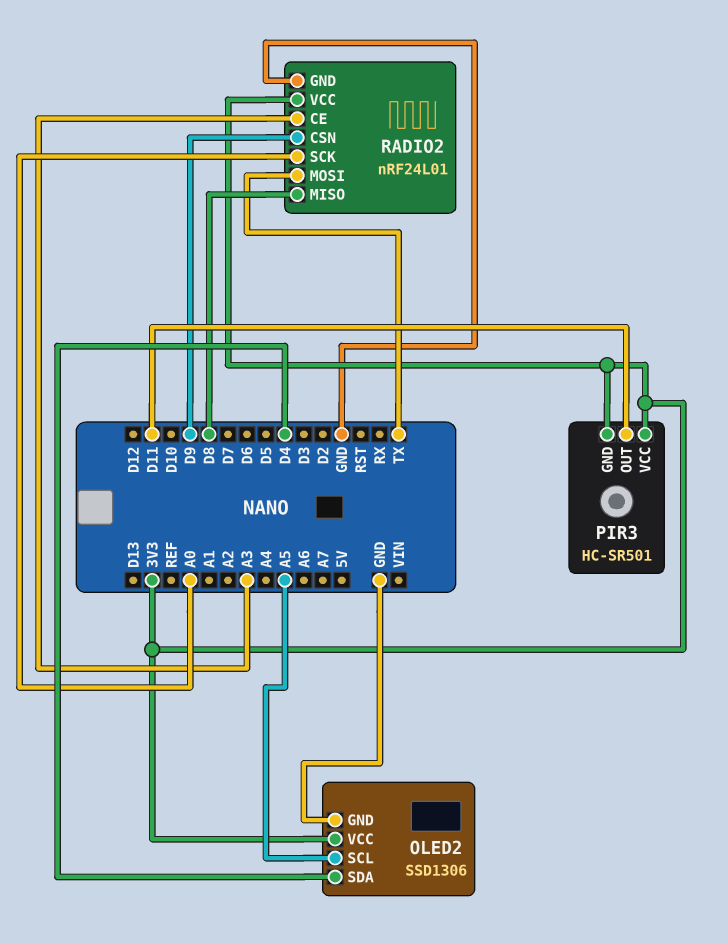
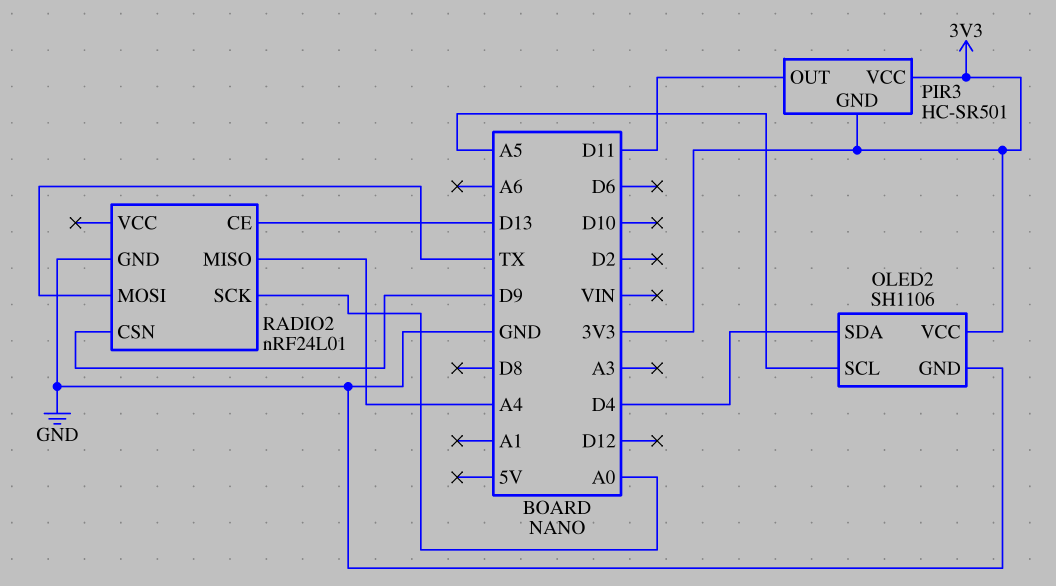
OLED2: SSD1306 -> SH1106
RADIO2 pin CE: A3 -> D13
RADIO2 pin MISO: D8 -> A4
RADIO2 pin VCC: 3V3 -> none

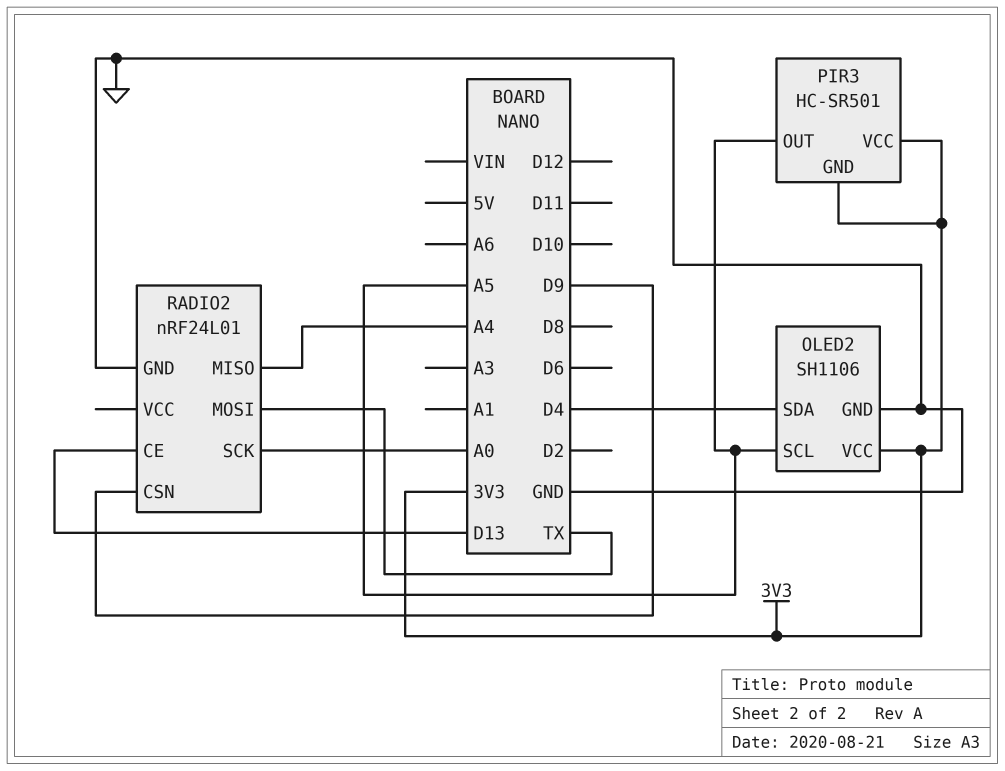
PIR3 pin OUT: D11 -> A5

